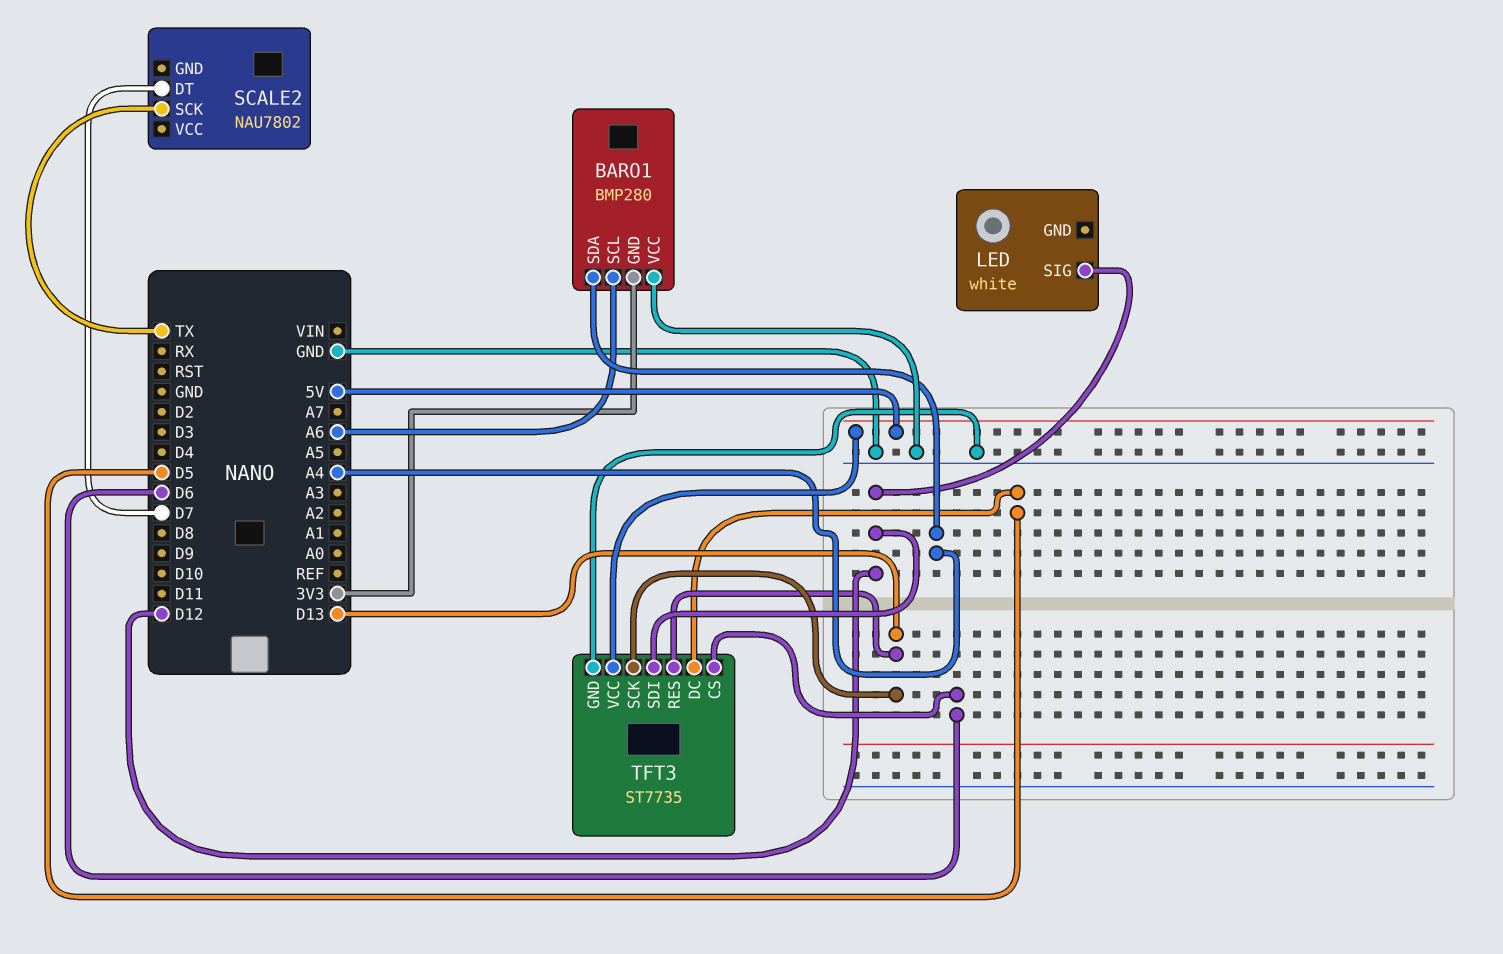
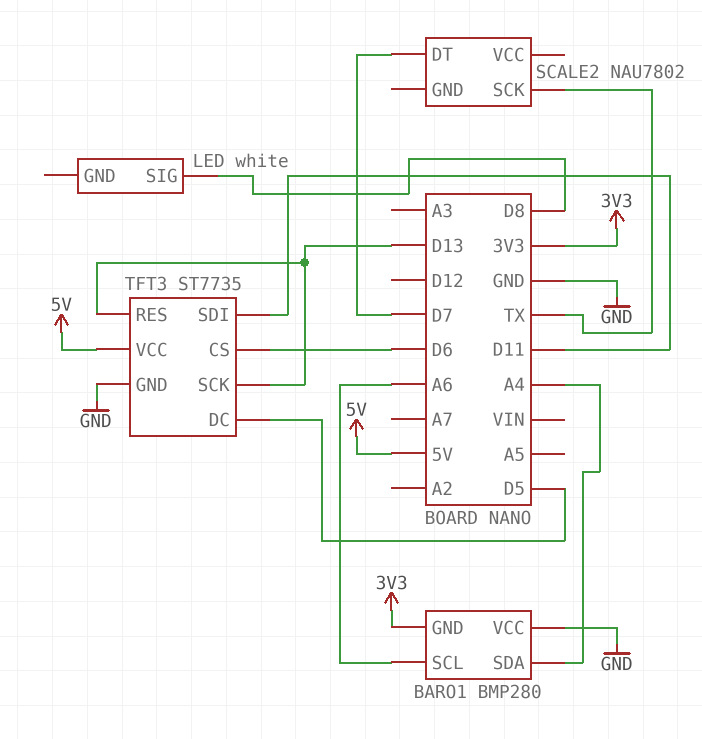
LED pin SIG: D12 -> D8
TFT3 pin SDI: D12 -> D11

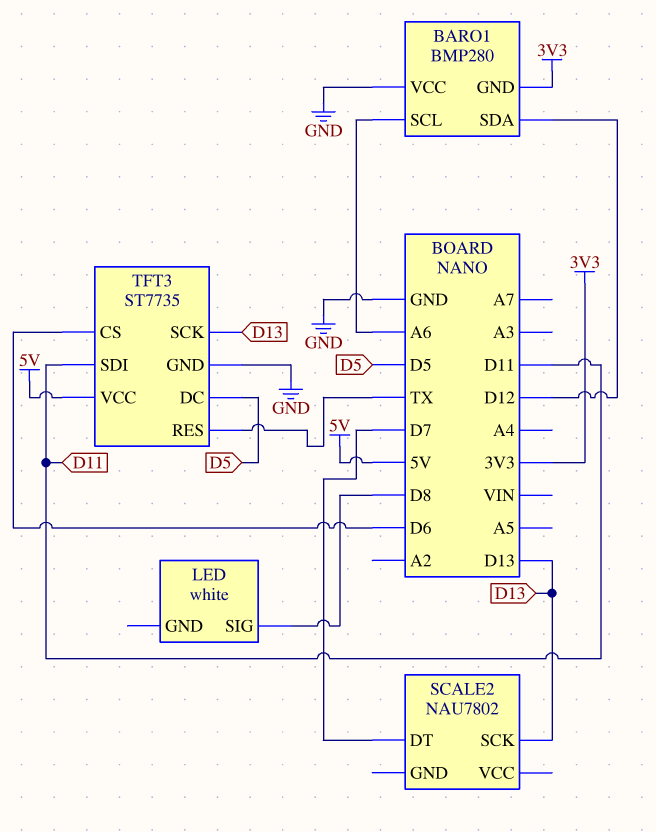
BARO1 pin SDA: A4 -> D12
SCALE2 pin SCK: TX -> D13
TFT3 pin RES: D13 -> TX

